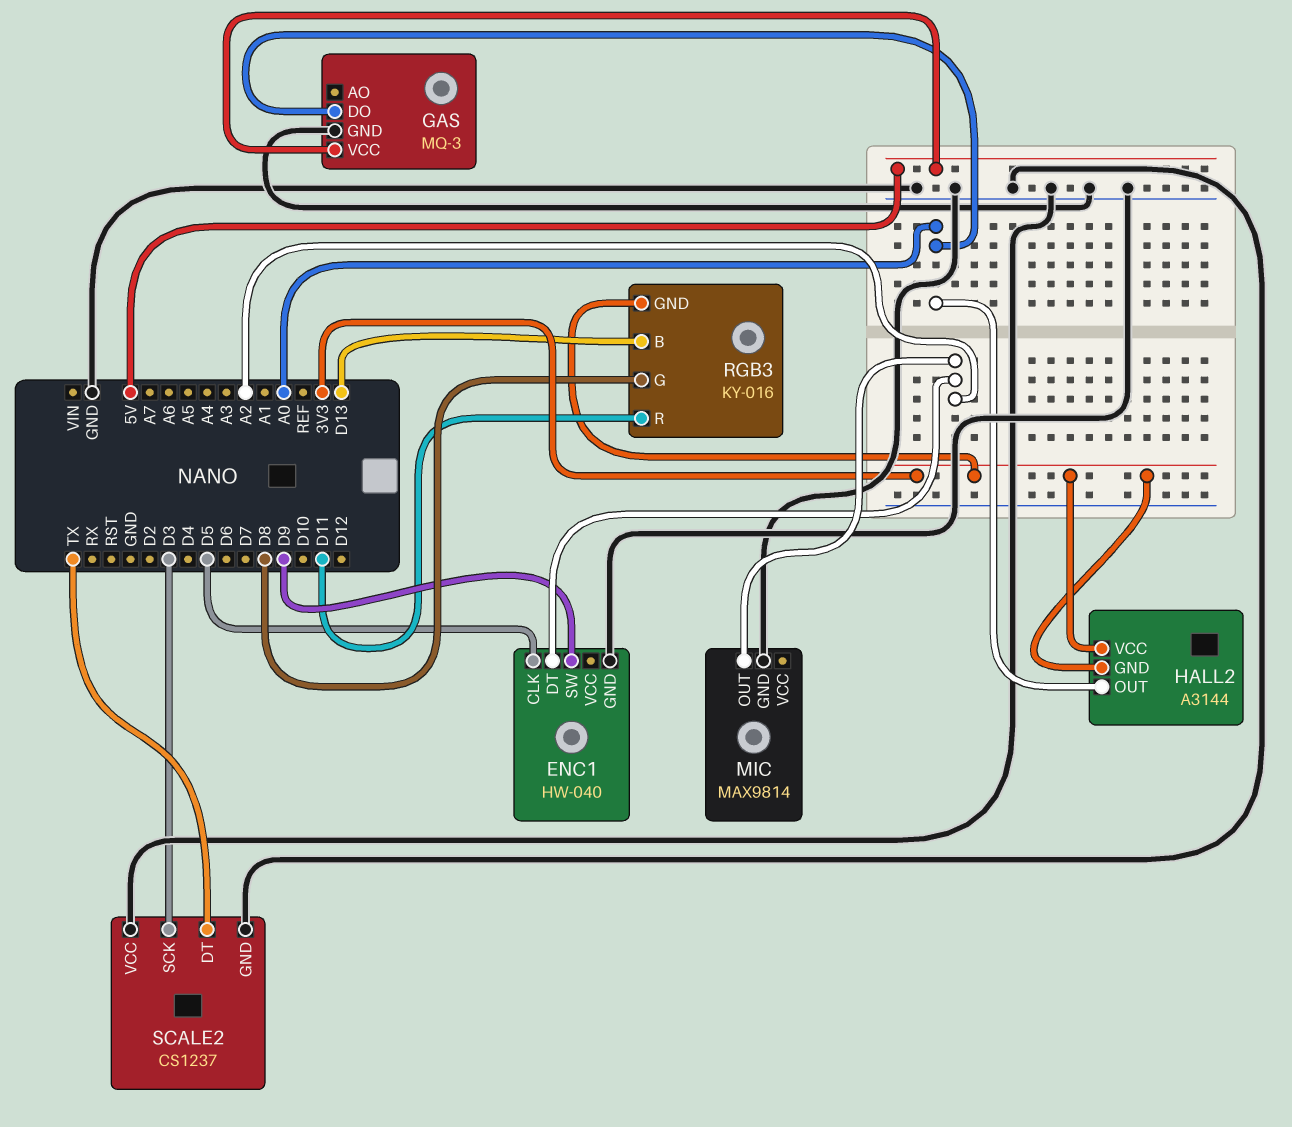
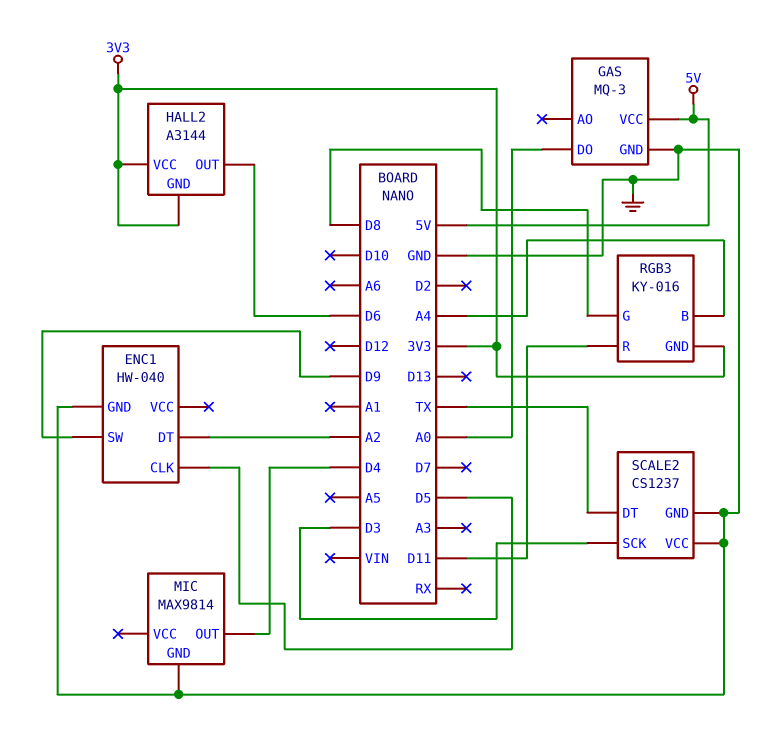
HALL2 pin OUT: A0 -> D6
MIC pin OUT: A2 -> D4
RGB3 pin B: D13 -> A4

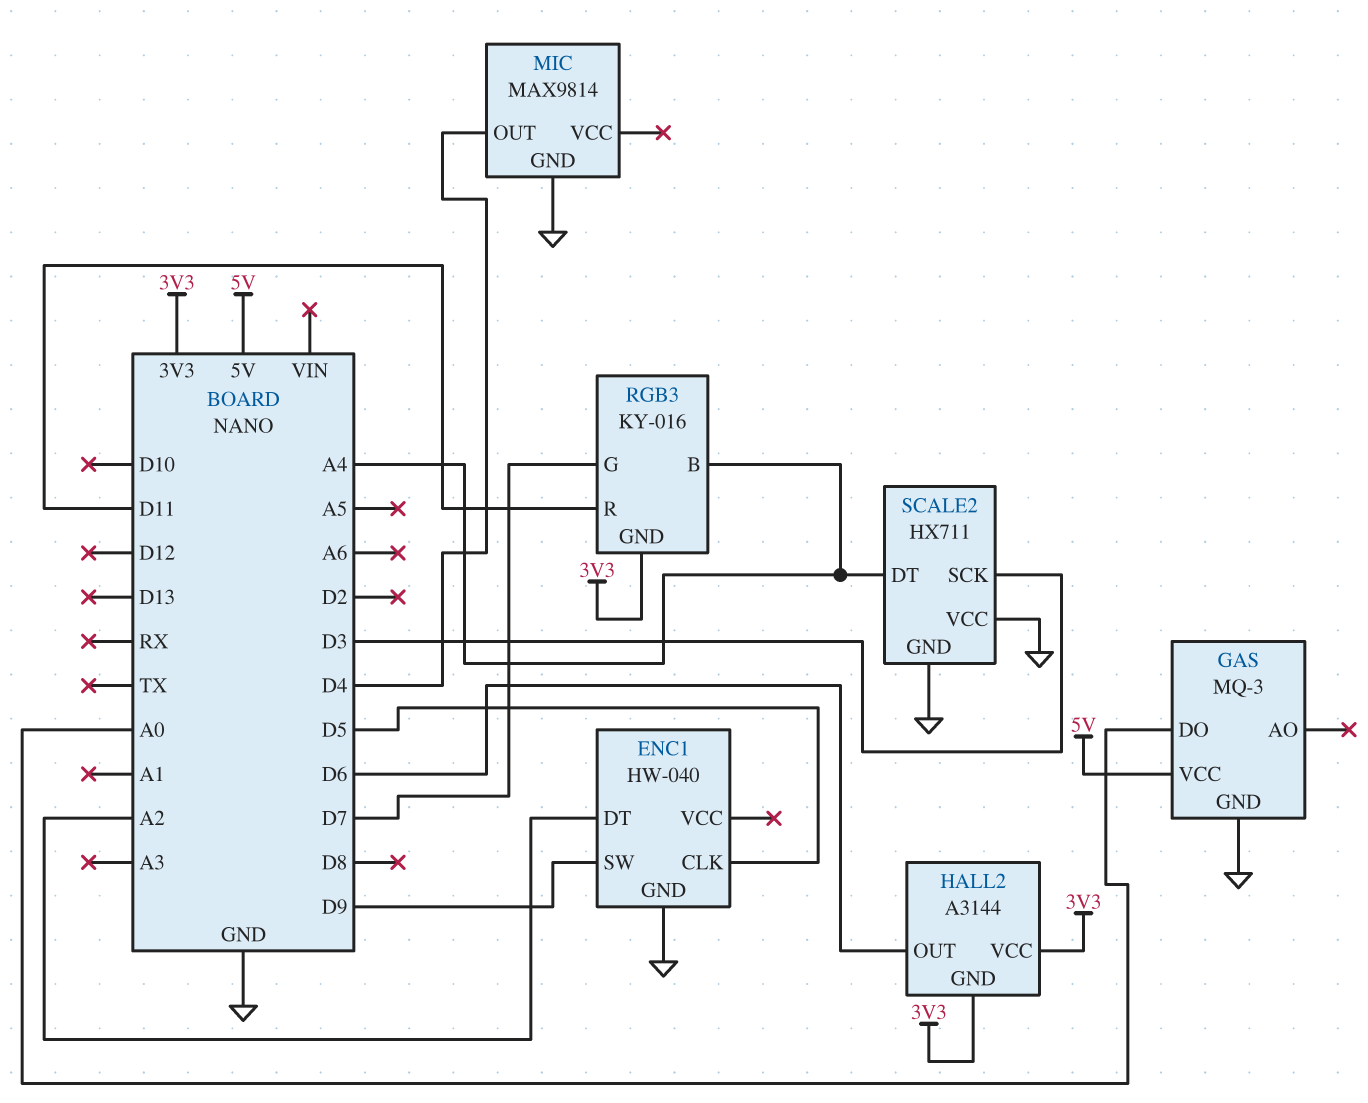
RGB3 pin G: D8 -> D7
SCALE2: CS1237 -> HX711
SCALE2 pin DT: TX -> A4

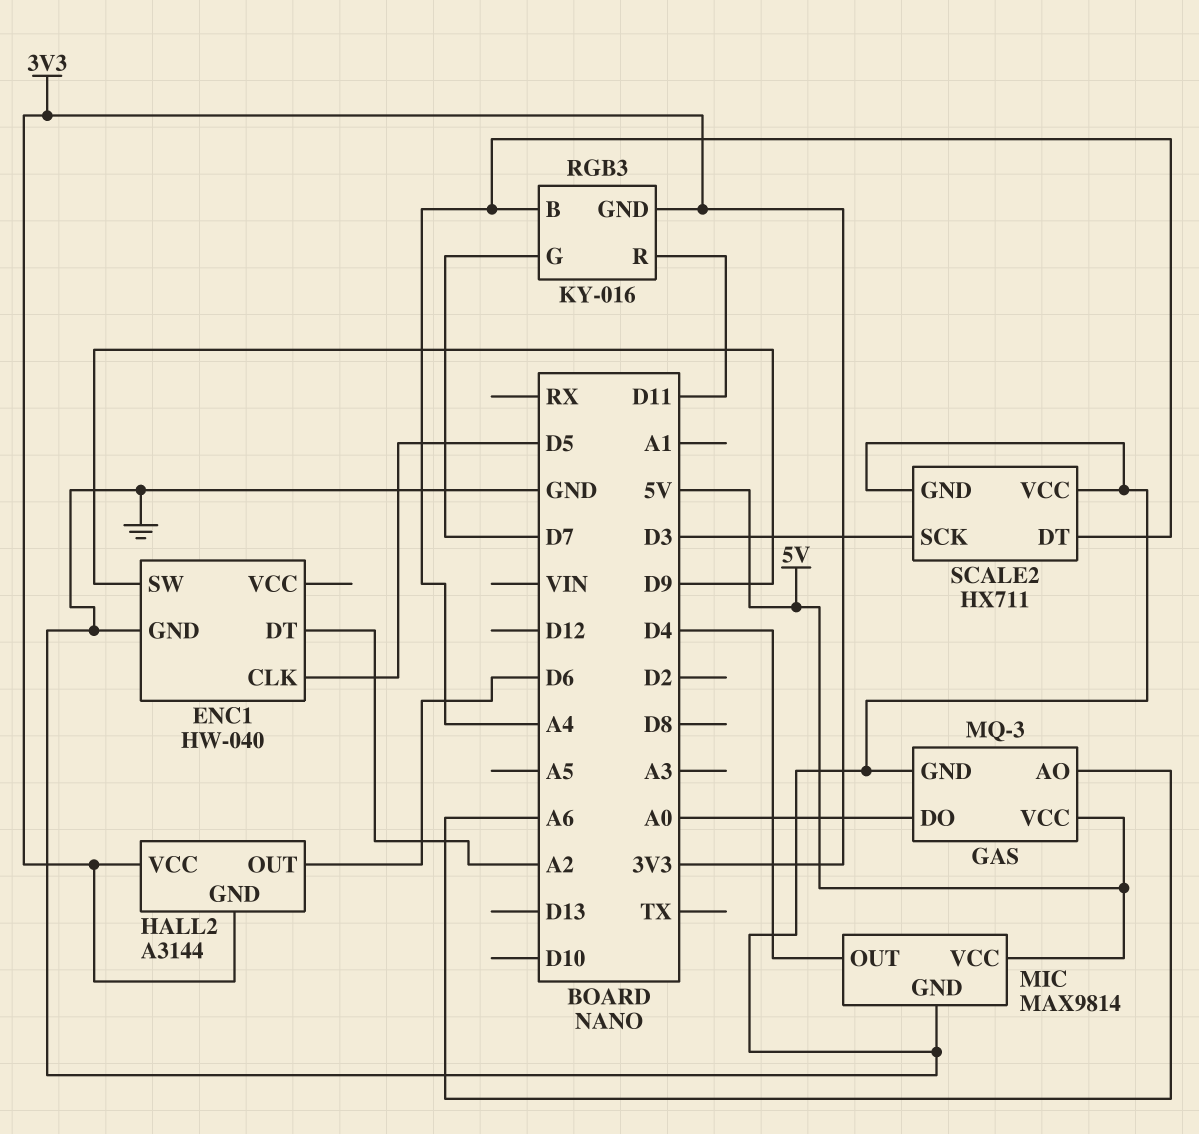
GAS pin AO: none -> A6
MIC pin VCC: none -> 5V

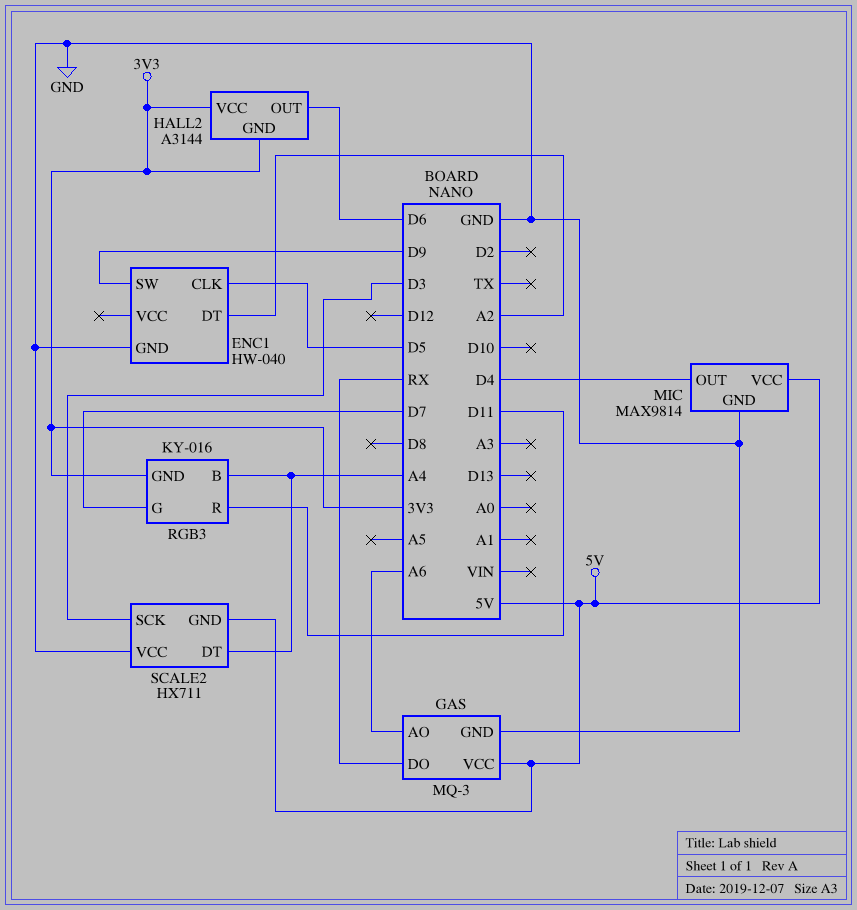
GAS pin DO: A0 -> RX
SCALE2 pin GND: GND -> 5V

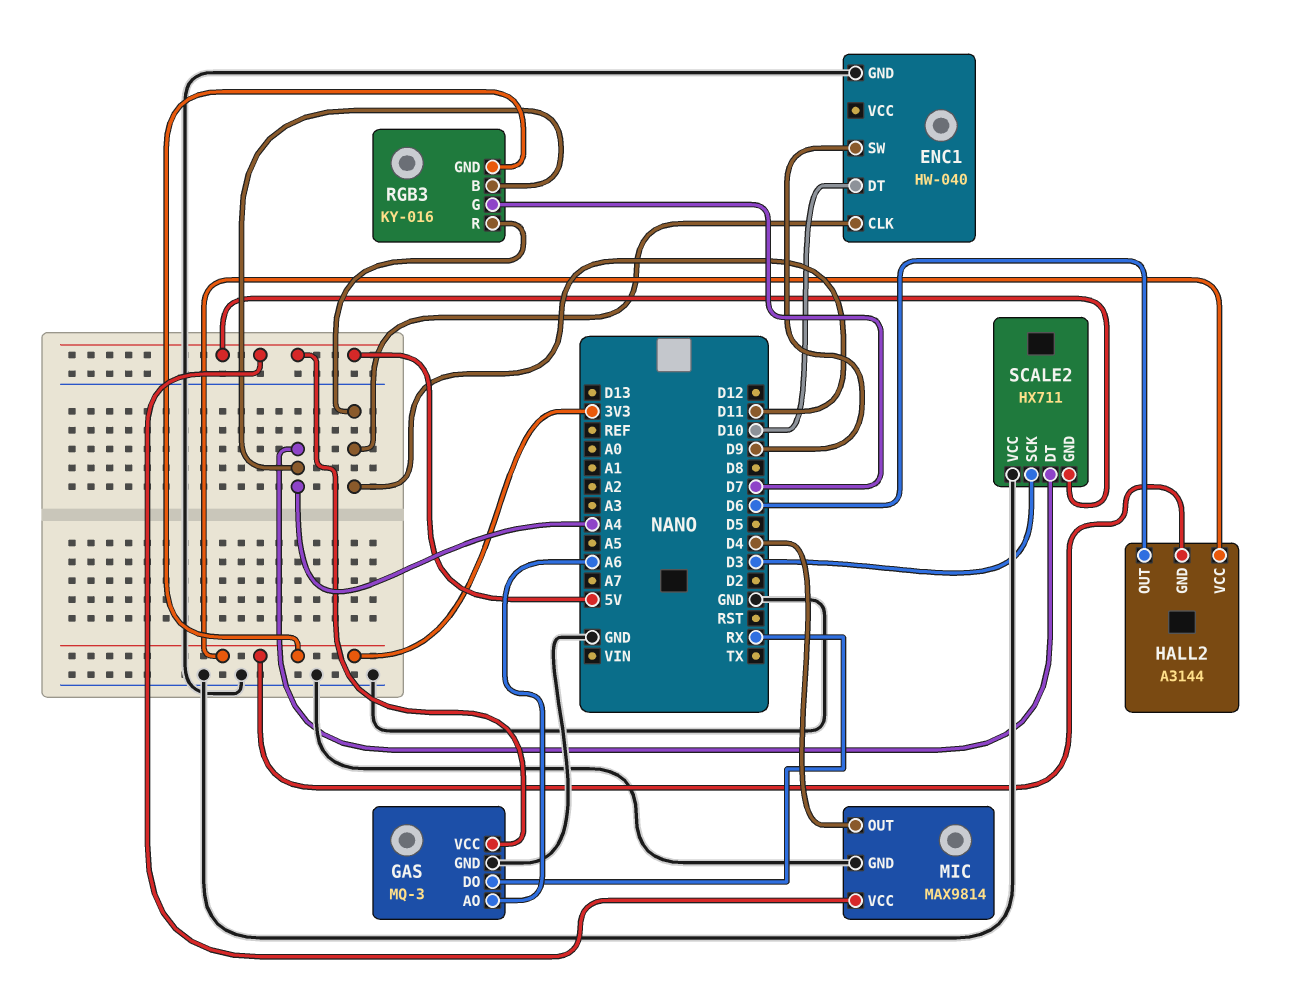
ENC1 pin CLK: D5 -> D11
ENC1 pin DT: A2 -> D10

